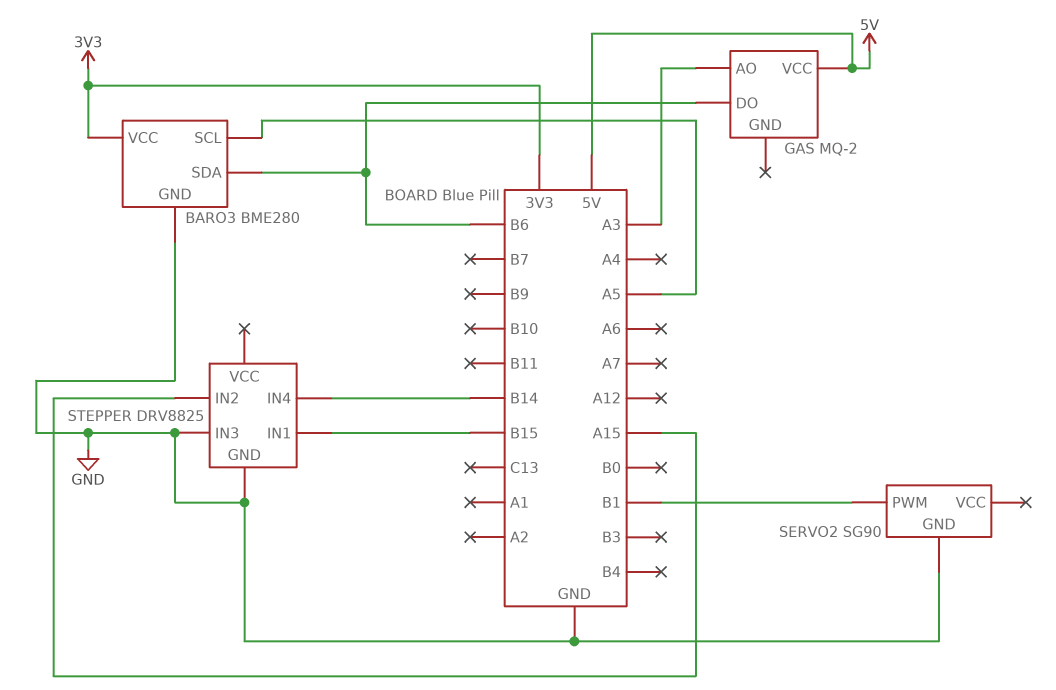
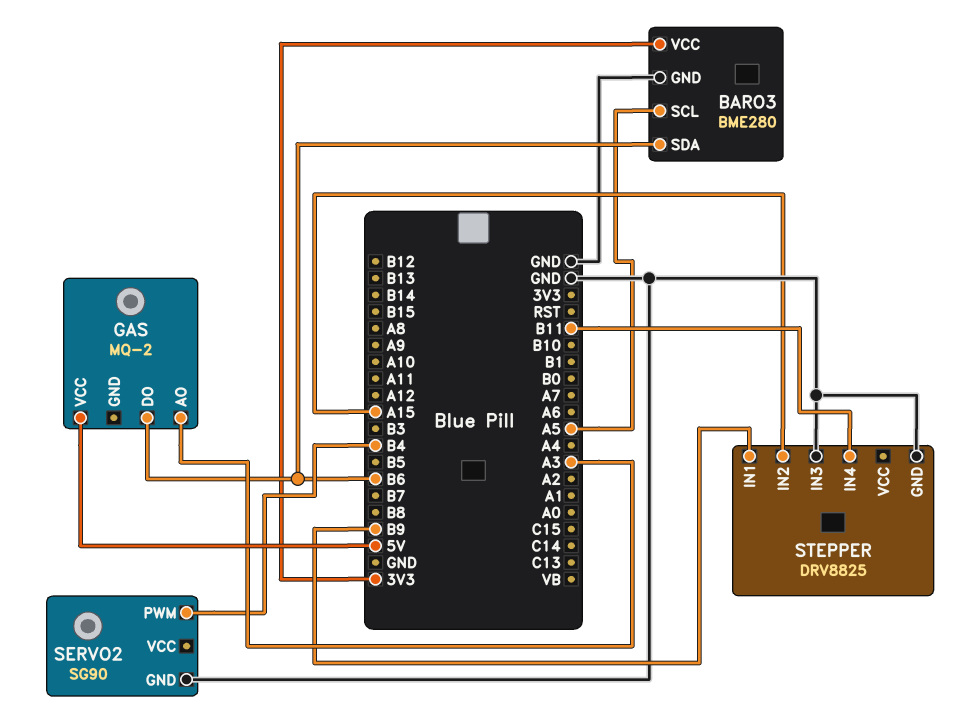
SERVO2 pin PWM: B1 -> B4
STEPPER pin IN1: B15 -> B9
STEPPER pin IN4: B14 -> B11

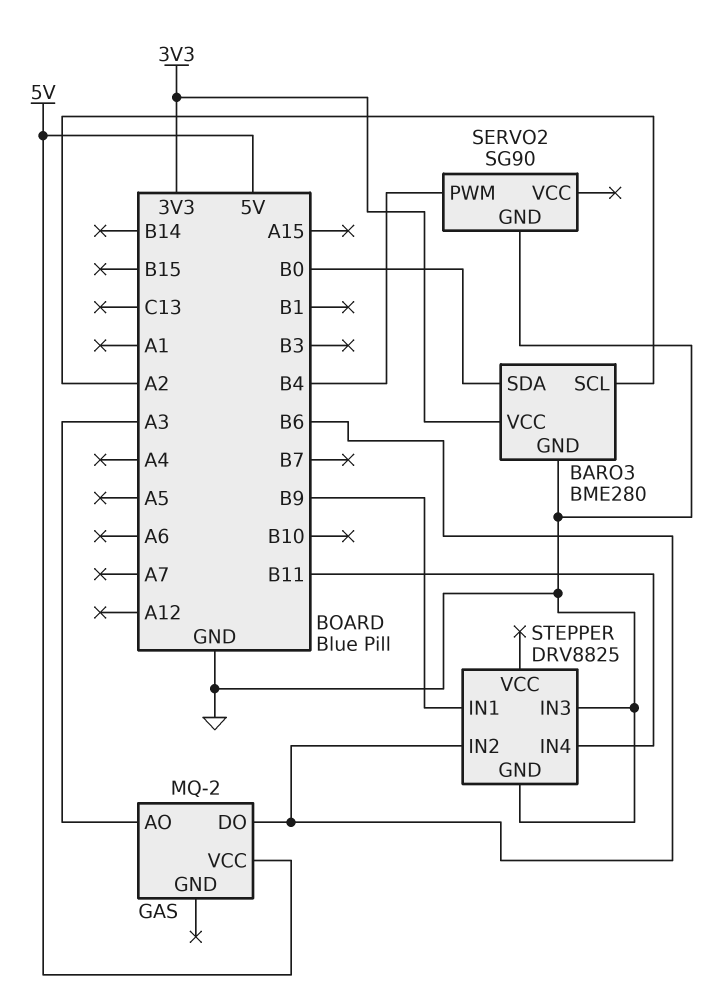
BARO3 pin SCL: A5 -> A2
BARO3 pin SDA: B6 -> B0
STEPPER pin IN2: A15 -> B6

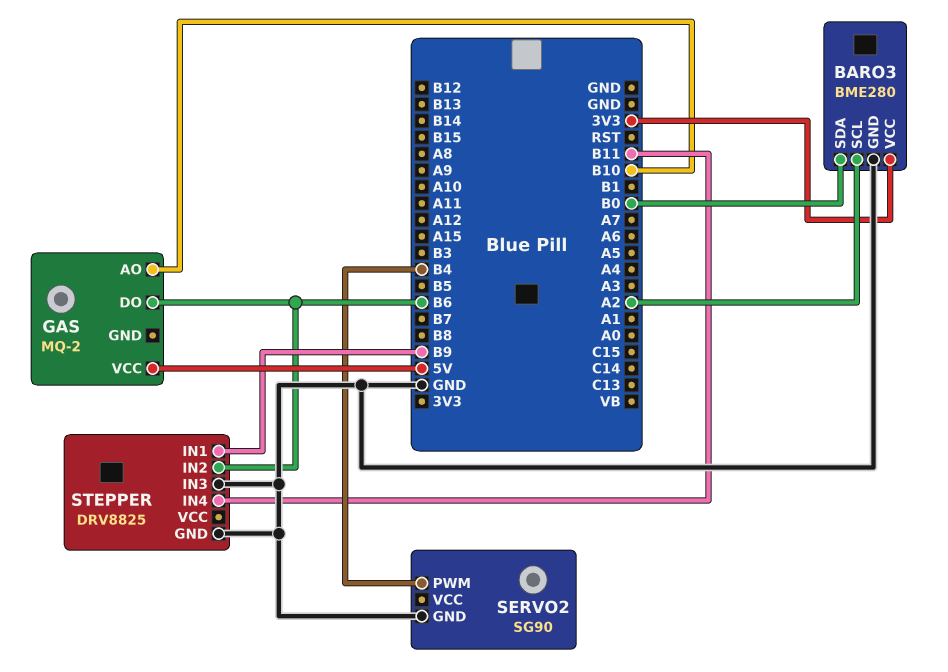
GAS pin AO: A3 -> B10

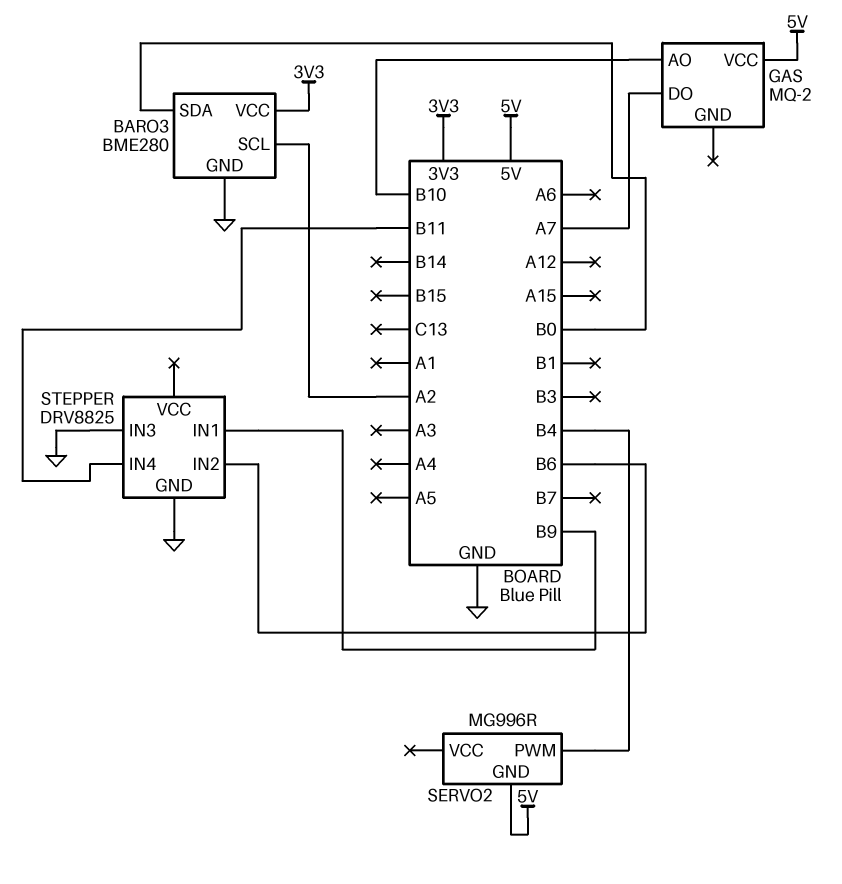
GAS pin DO: B6 -> A7
SERVO2: SG90 -> MG996R
SERVO2 pin GND: GND -> 5V

